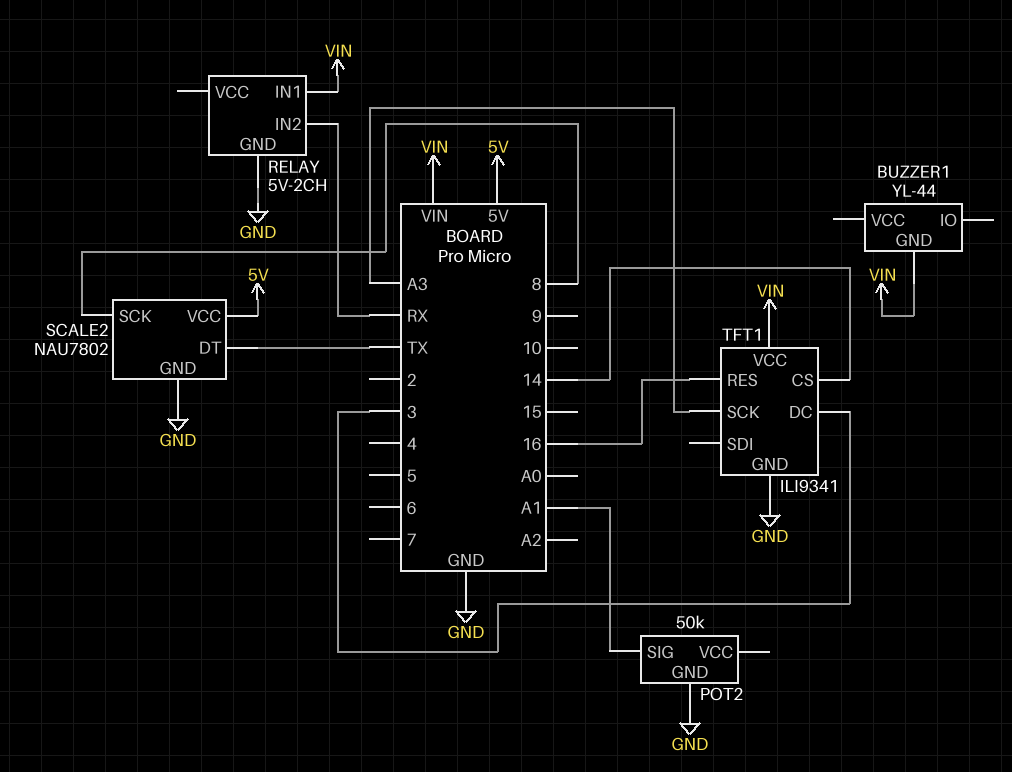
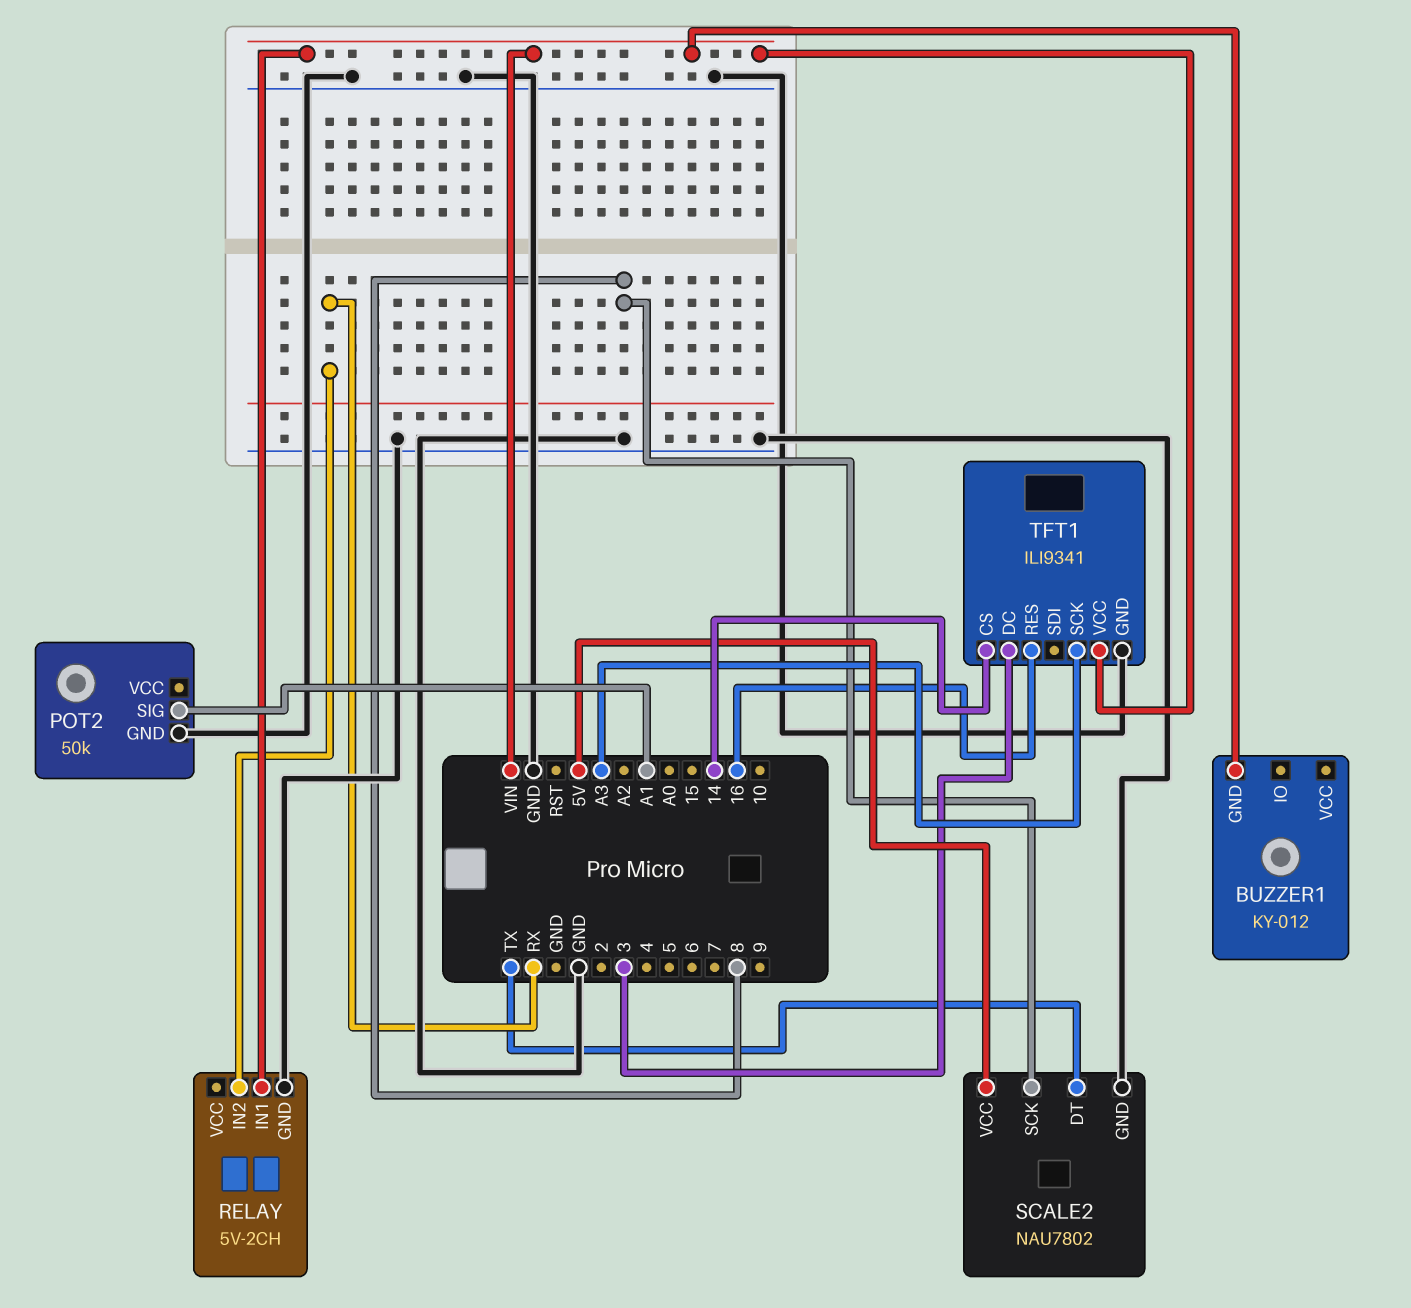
BUZZER1: YL-44 -> KY-012

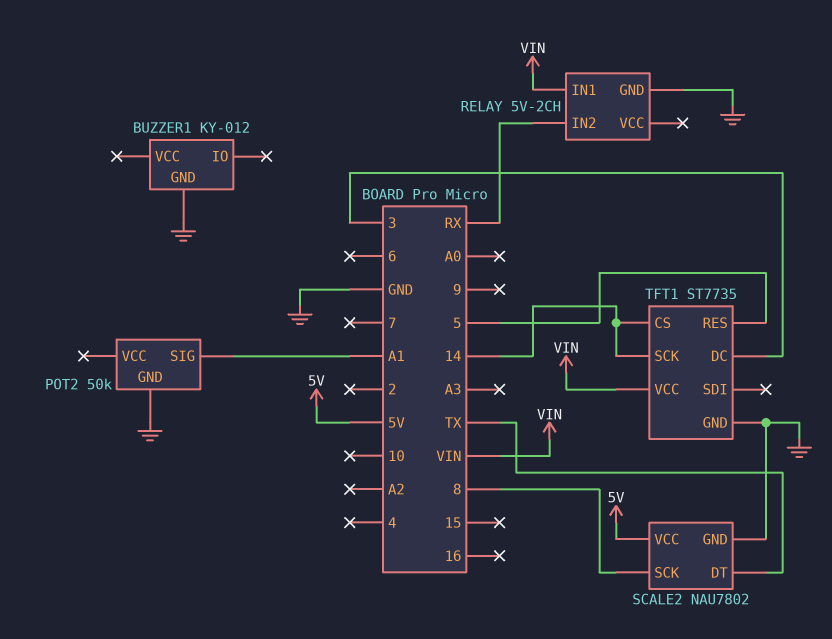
BUZZER1 pin GND: VIN -> GND
TFT1: ILI9341 -> ST7735
TFT1 pin RES: 16 -> 5
TFT1 pin SCK: A3 -> 14

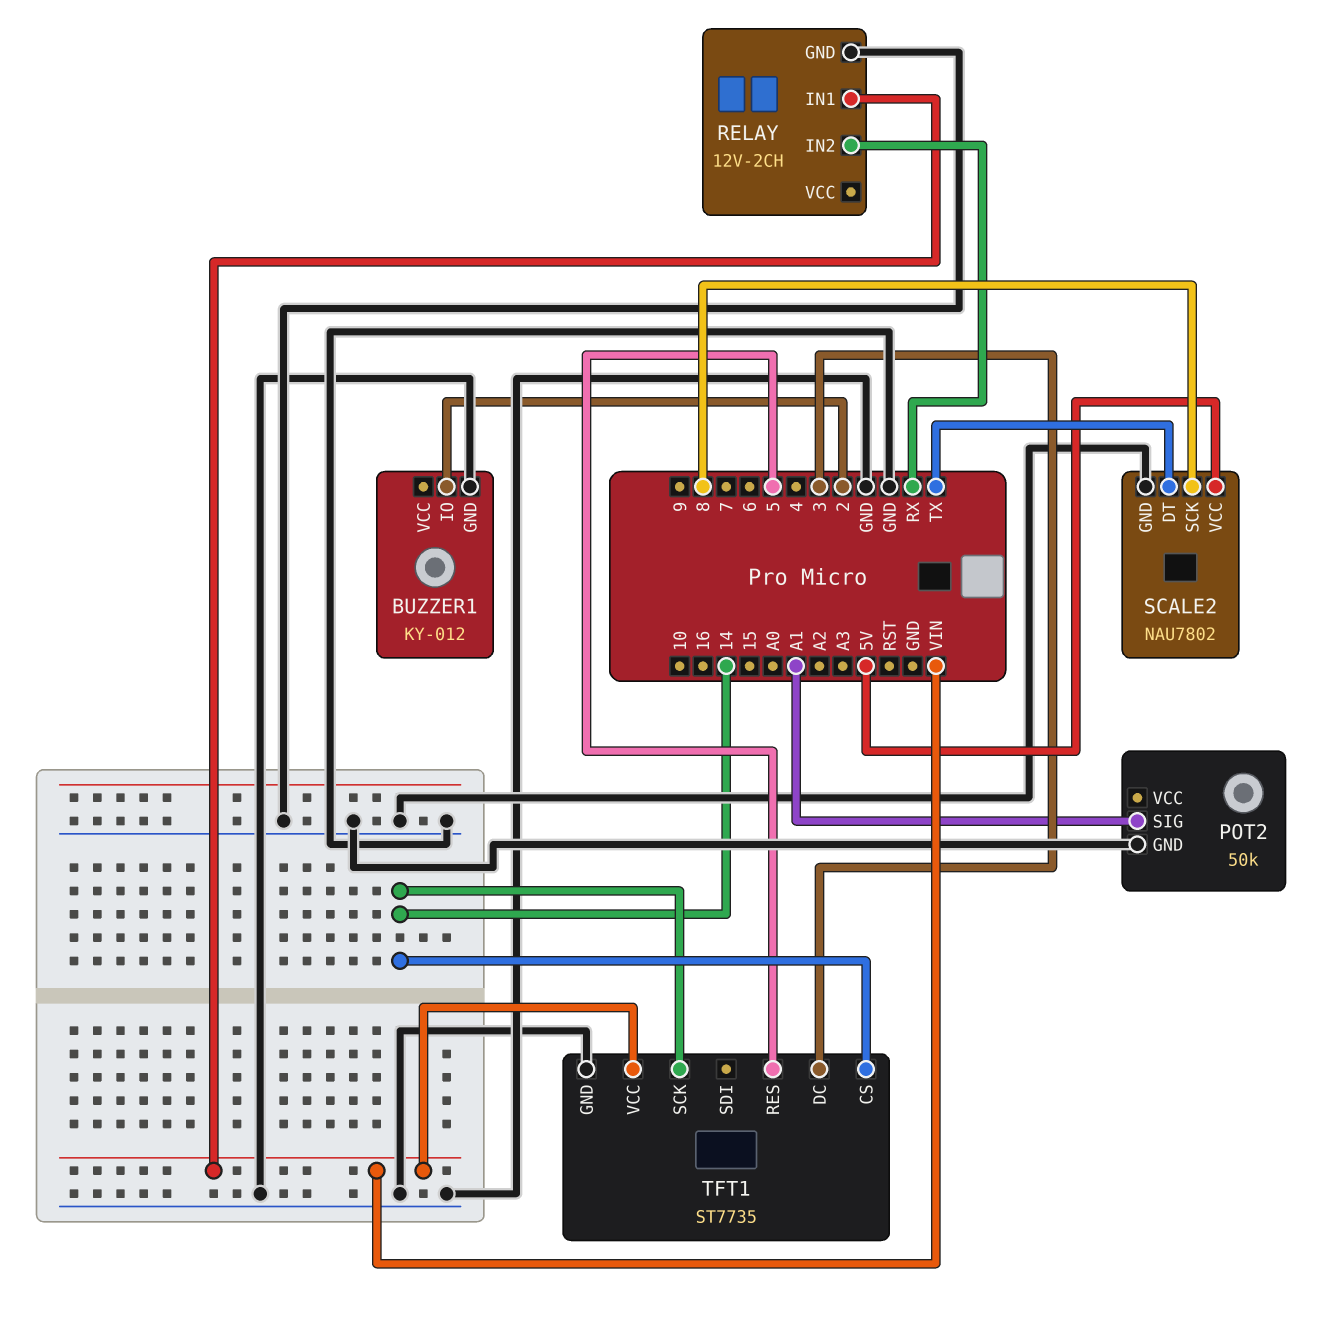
BUZZER1 pin IO: none -> 2
RELAY: 5V-2CH -> 12V-2CH

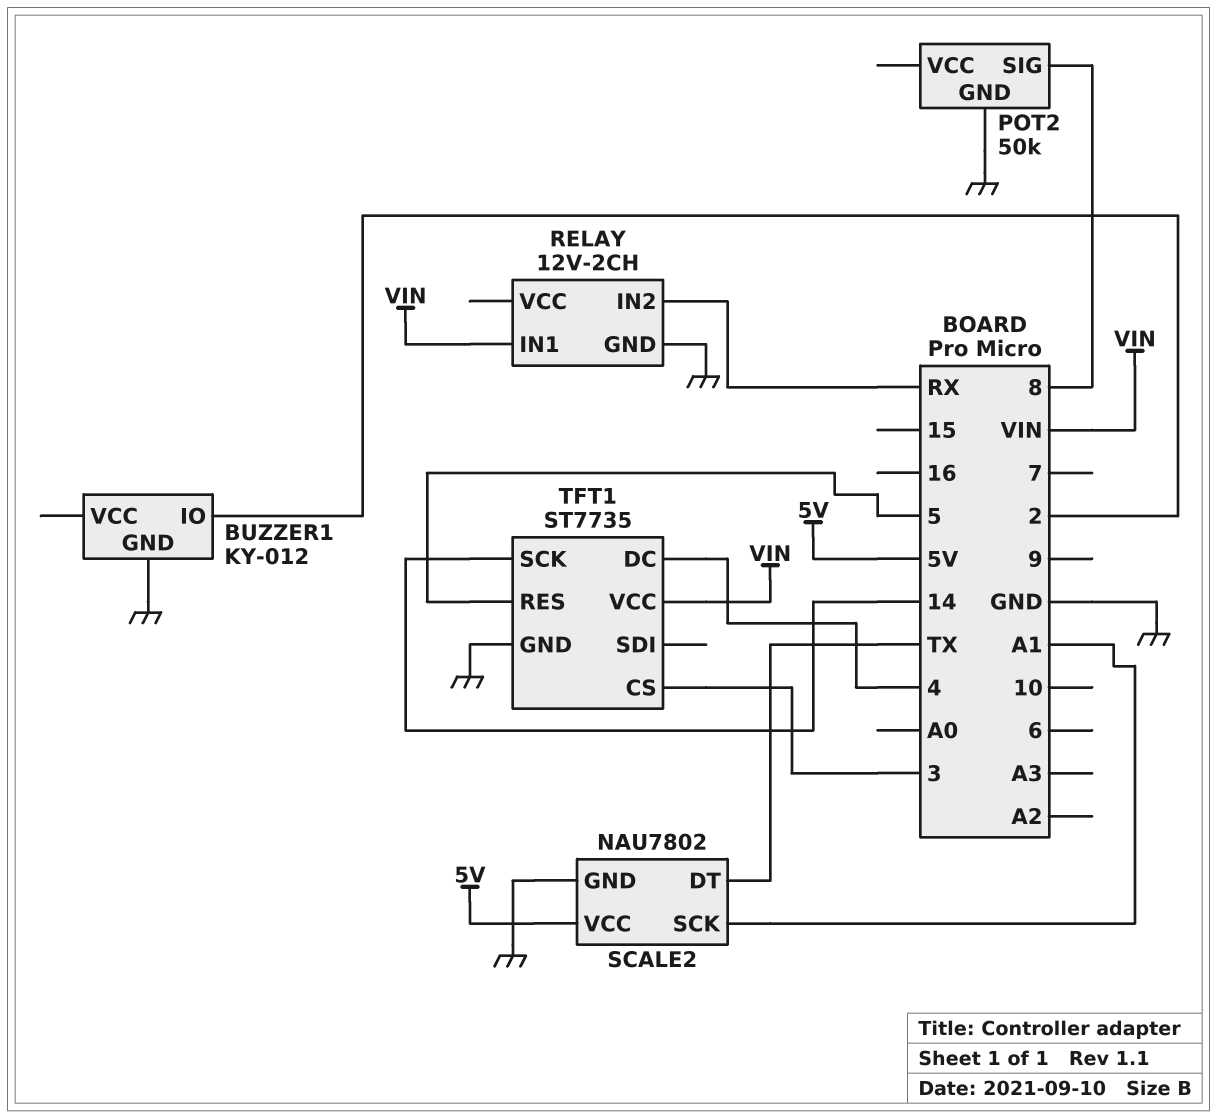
POT2 pin SIG: A1 -> 8
SCALE2 pin SCK: 8 -> A1
TFT1 pin CS: 14 -> 3
TFT1 pin DC: 3 -> 4

